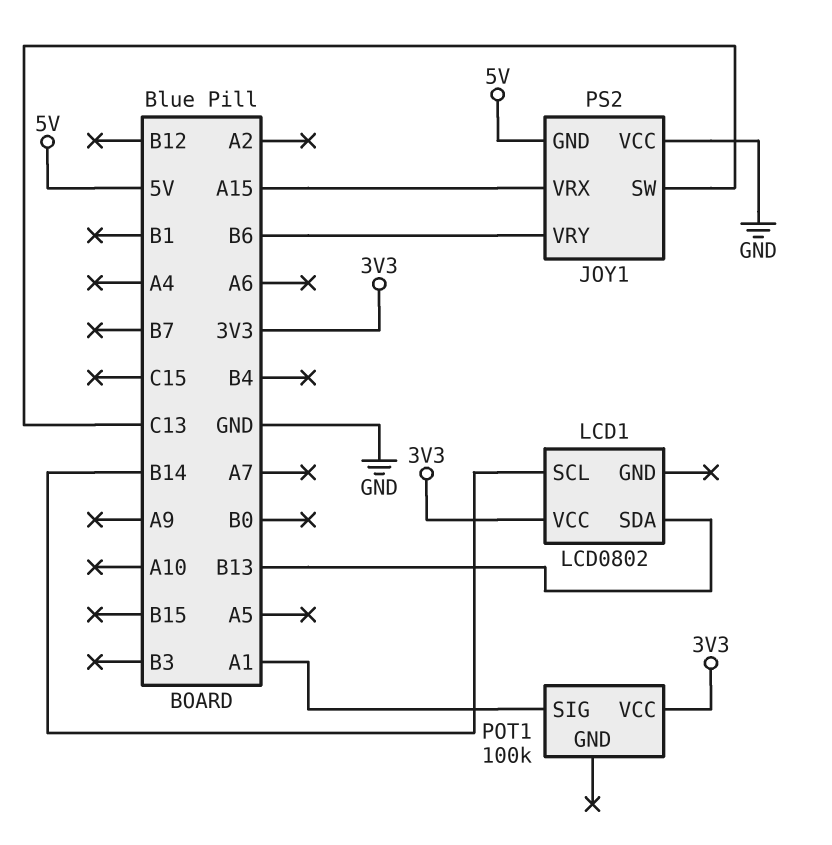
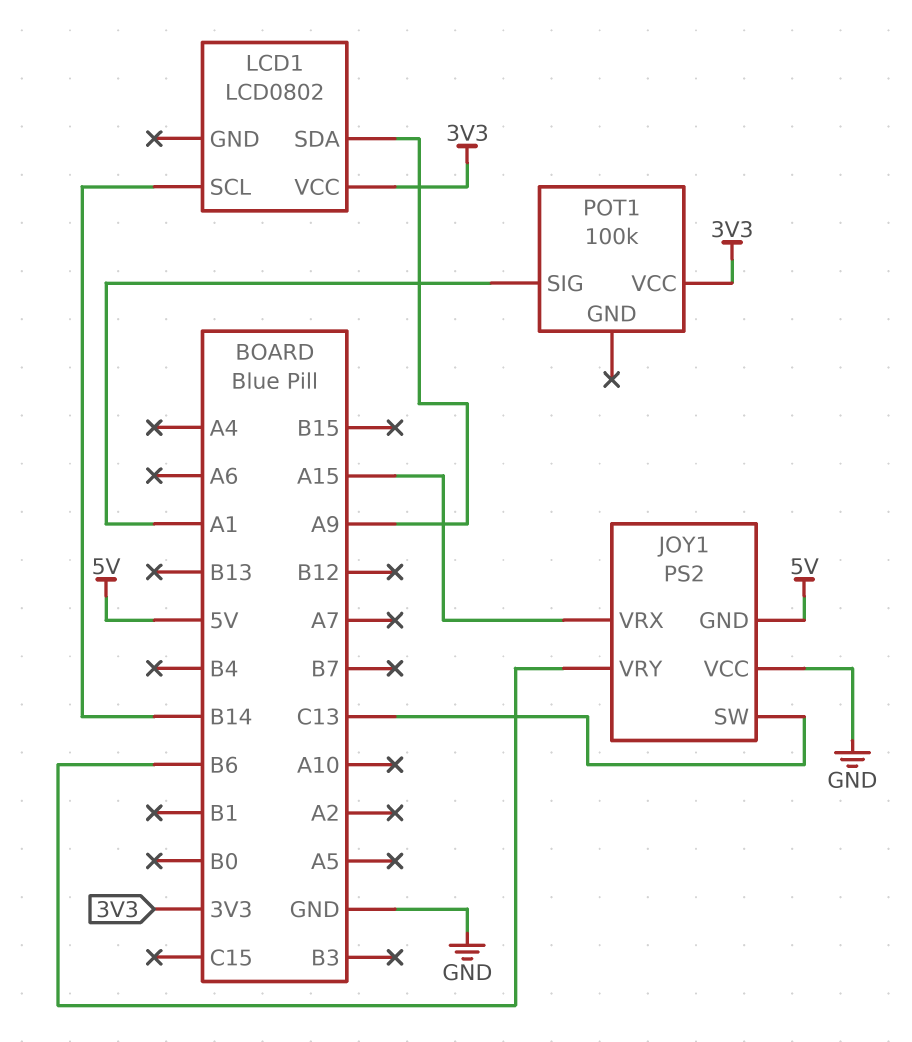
LCD1 pin SDA: B13 -> A9

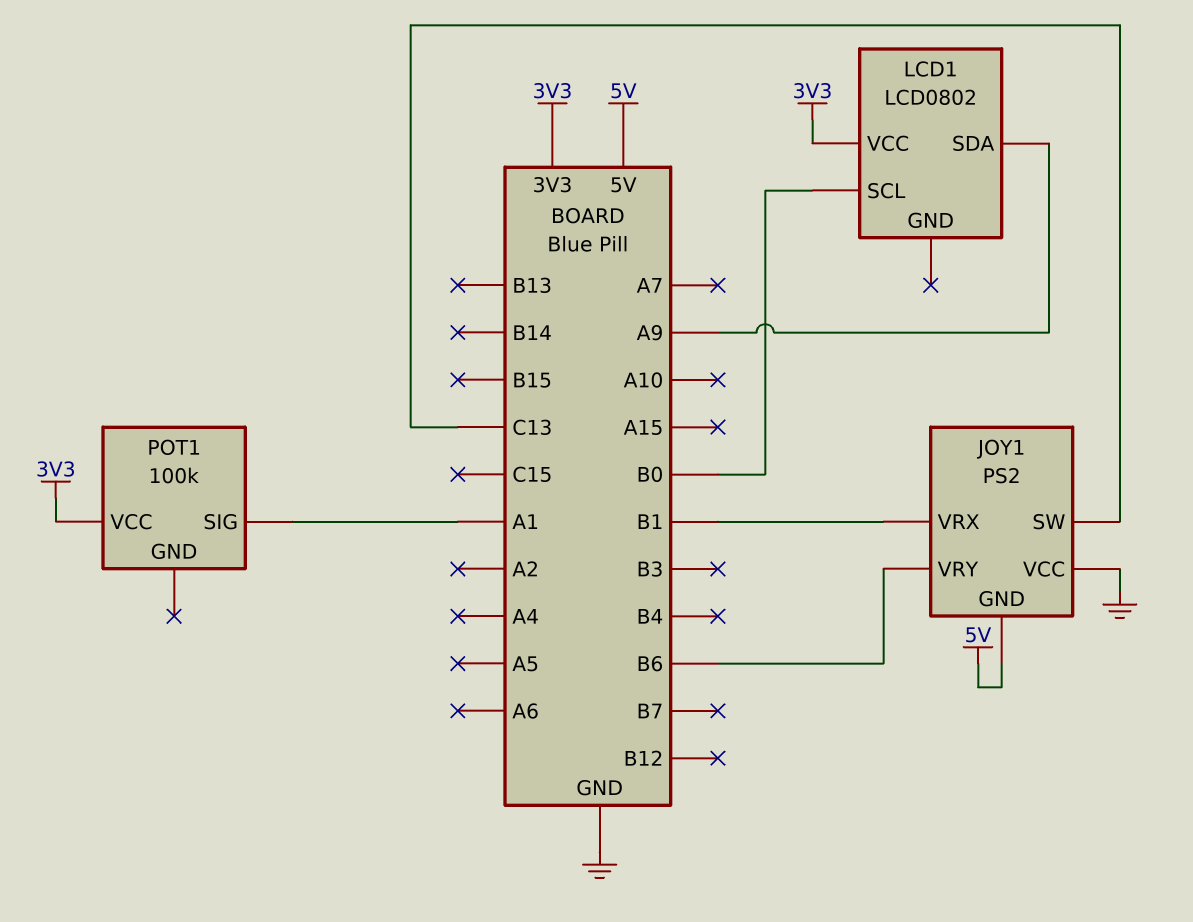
JOY1 pin VRX: A15 -> B1
LCD1 pin SCL: B14 -> B0

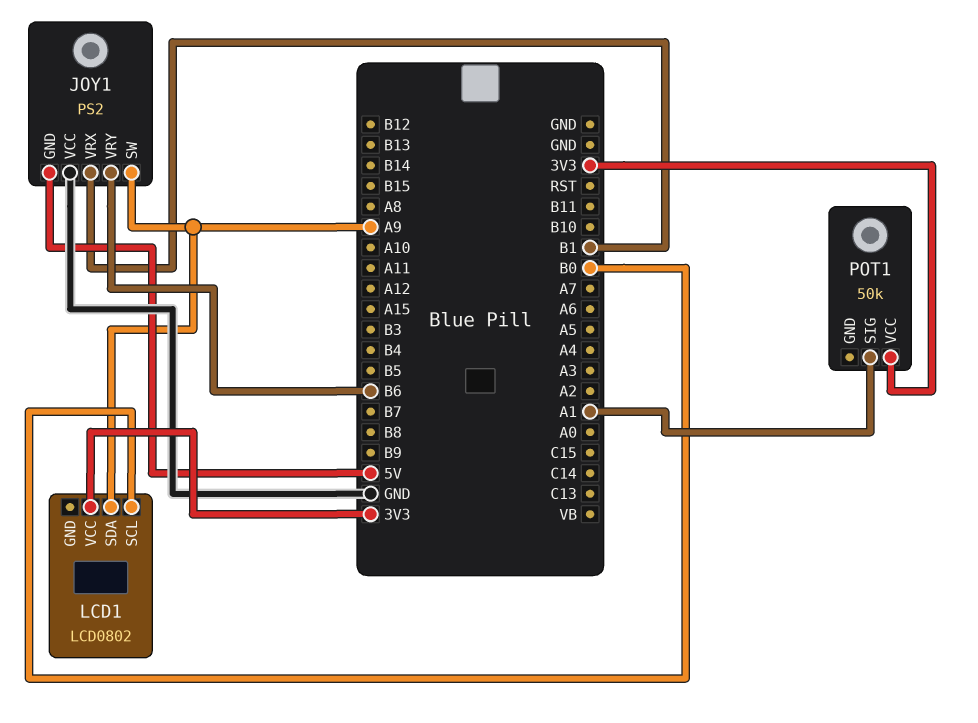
JOY1 pin SW: C13 -> A9
POT1: 100k -> 50k

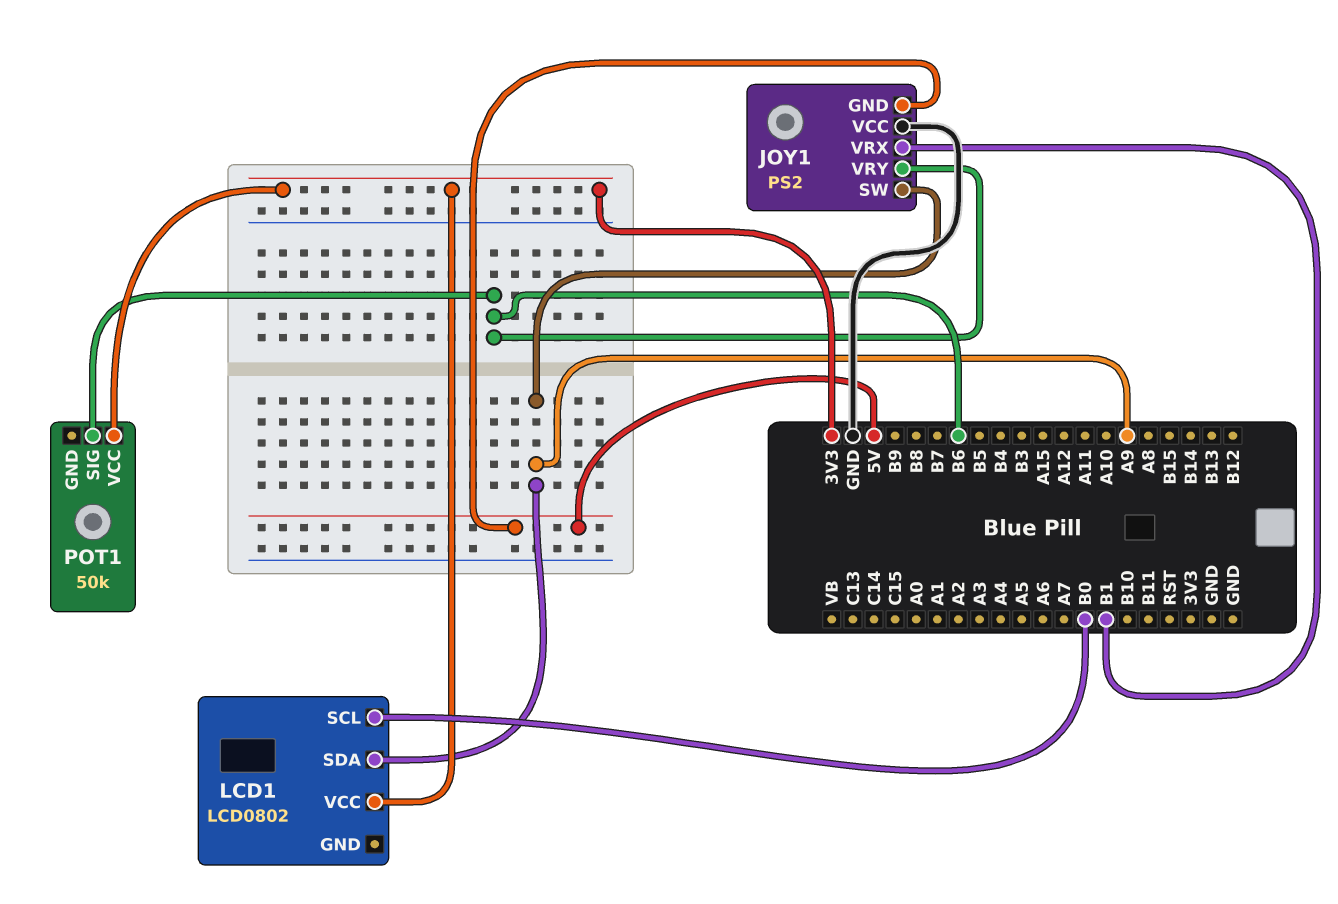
POT1 pin SIG: A1 -> B6

